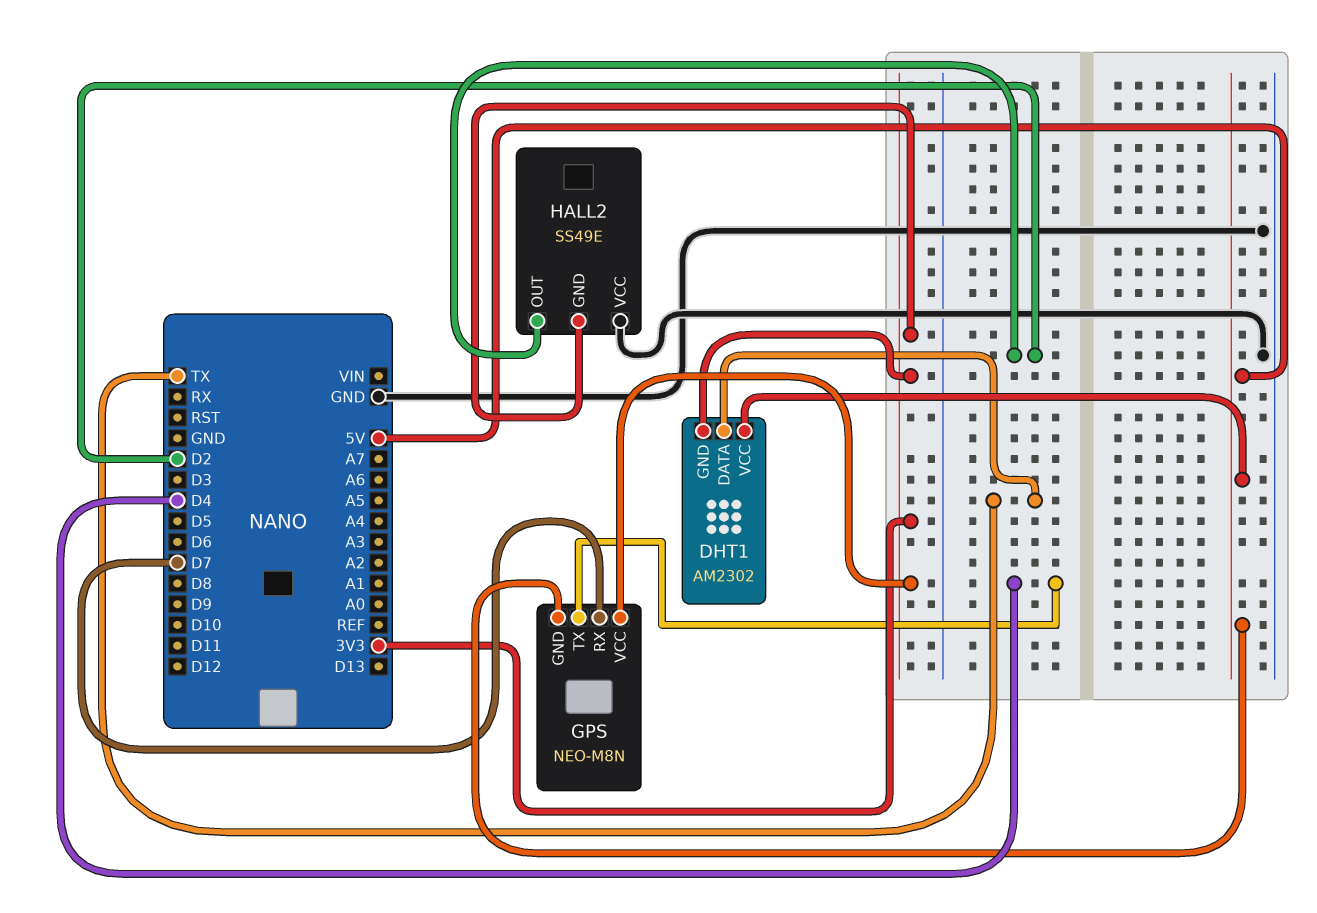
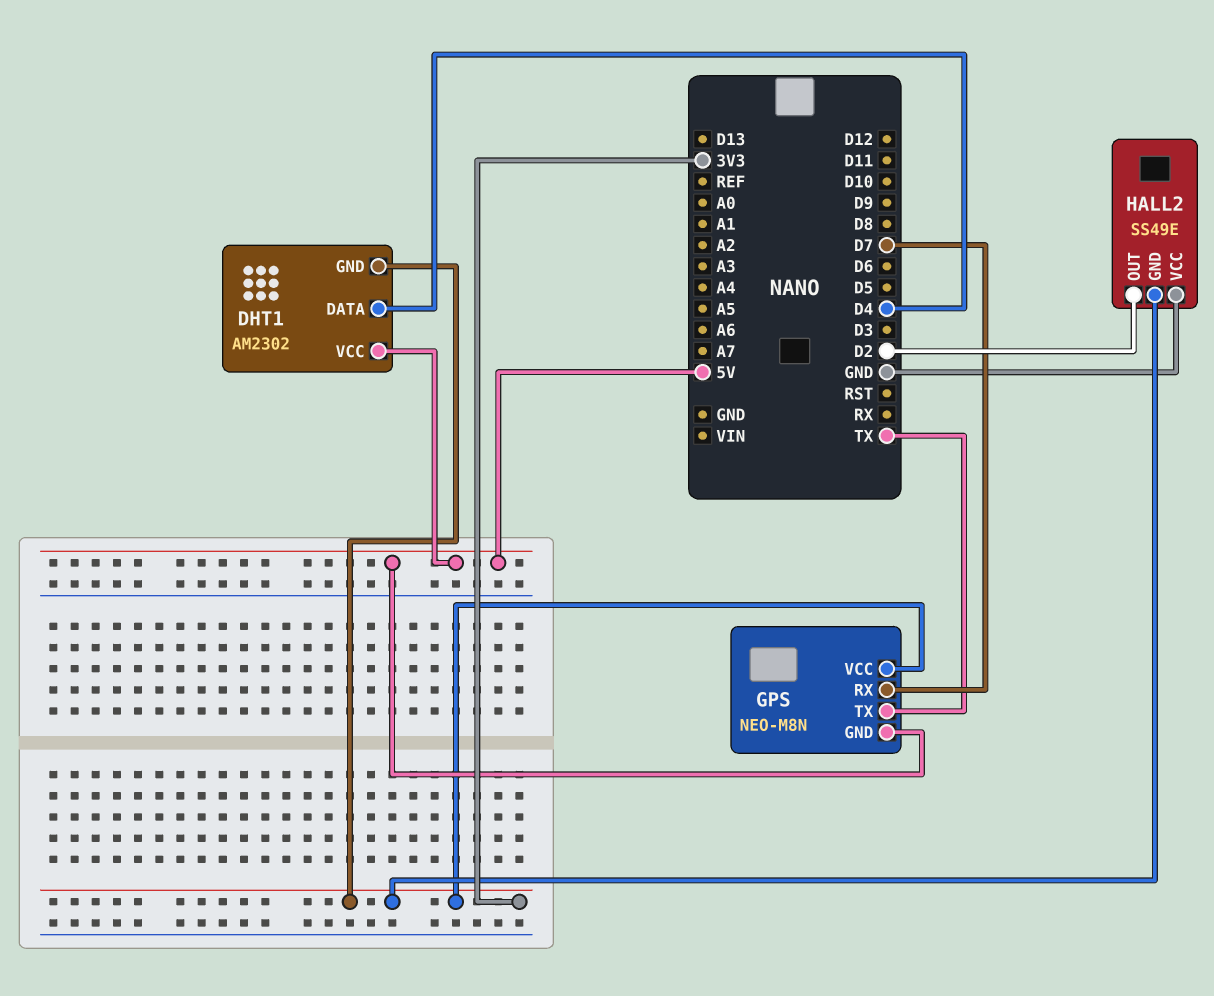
DHT1 pin DATA: TX -> D4
GPS pin TX: D4 -> TX

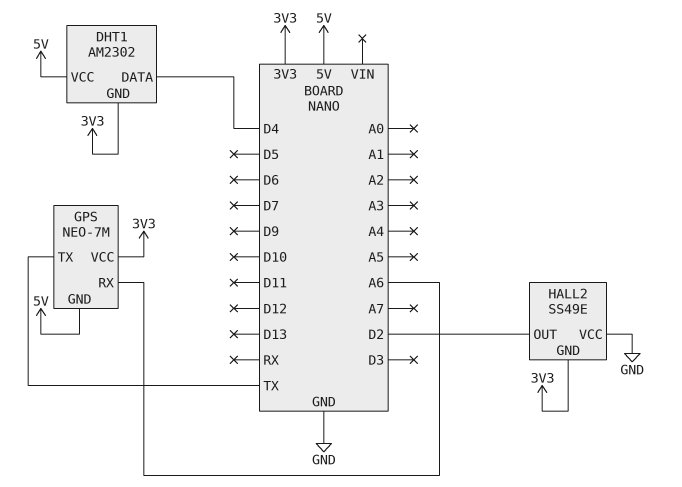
GPS: NEO-M8N -> NEO-7M
GPS pin RX: D7 -> A6

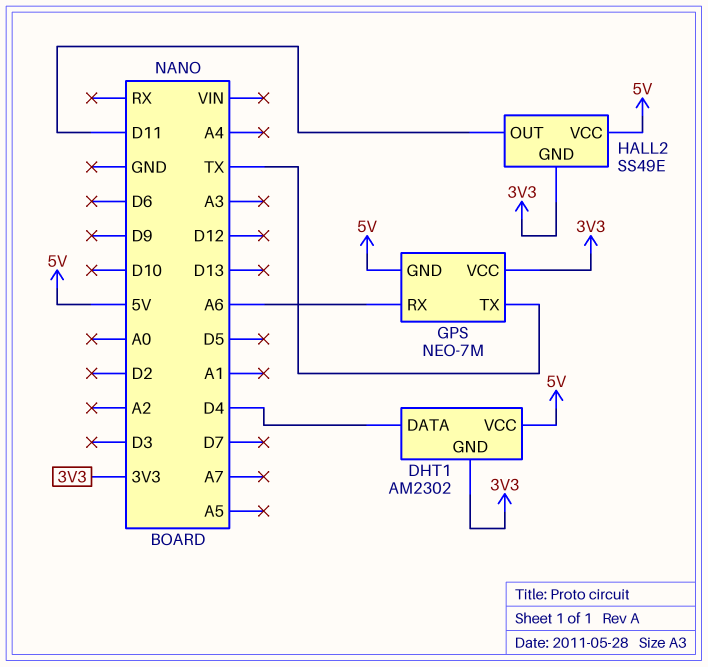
HALL2 pin OUT: D2 -> D11
HALL2 pin VCC: GND -> 5V

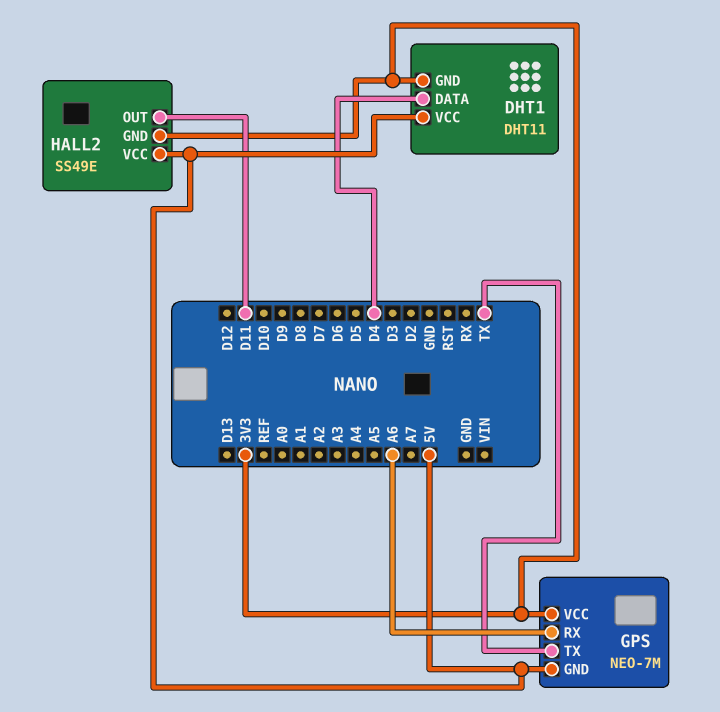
DHT1: AM2302 -> DHT11

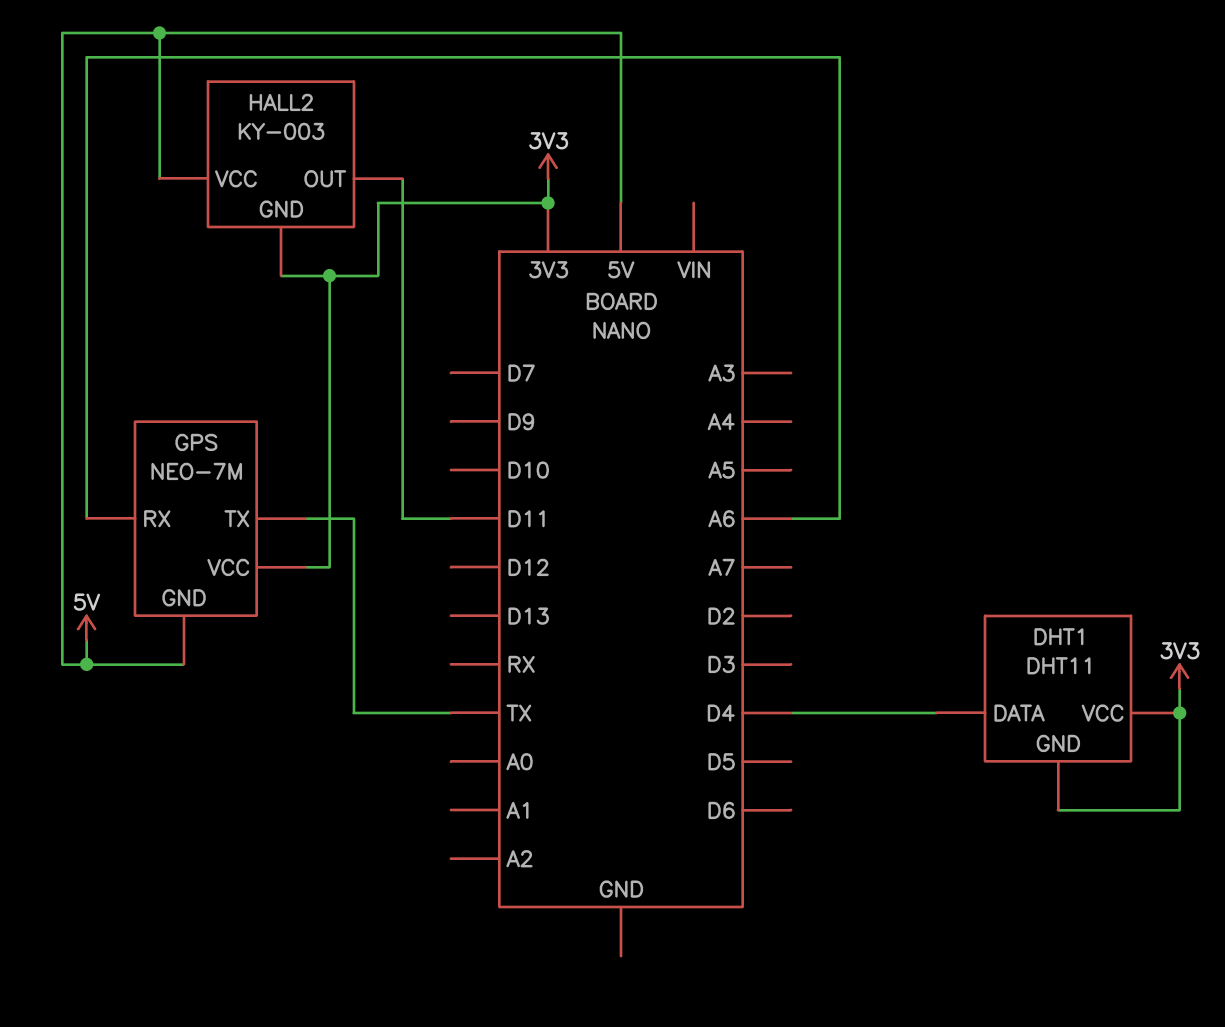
DHT1 pin VCC: 5V -> 3V3
HALL2: SS49E -> KY-003

